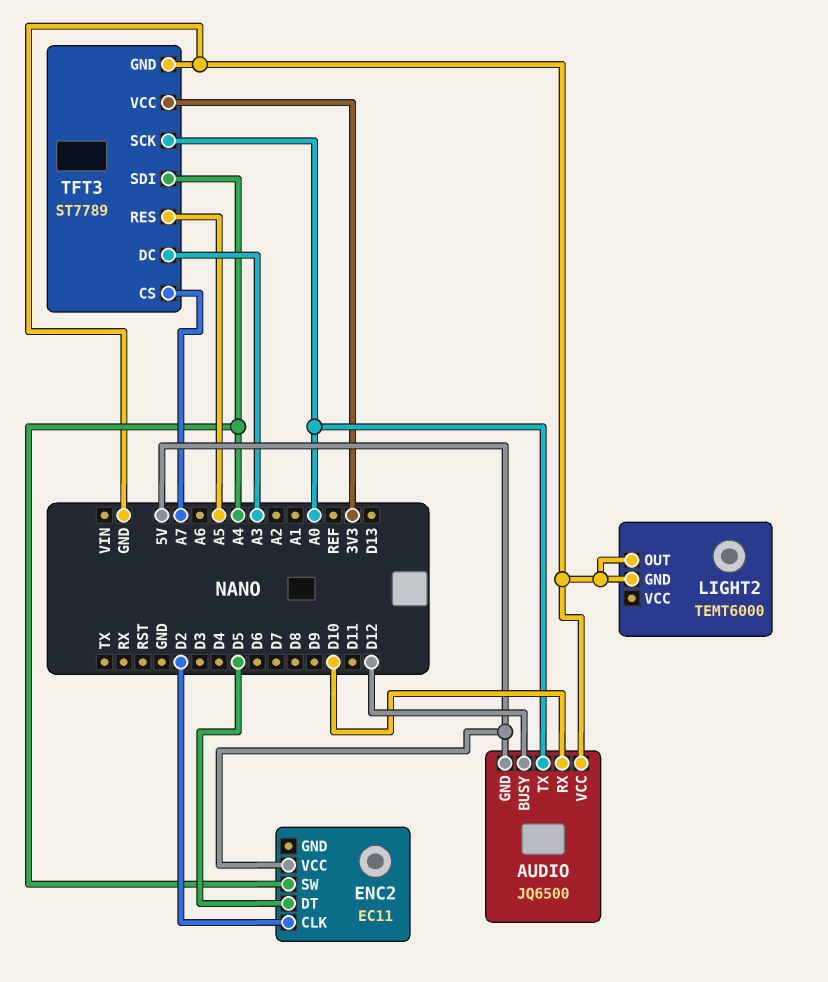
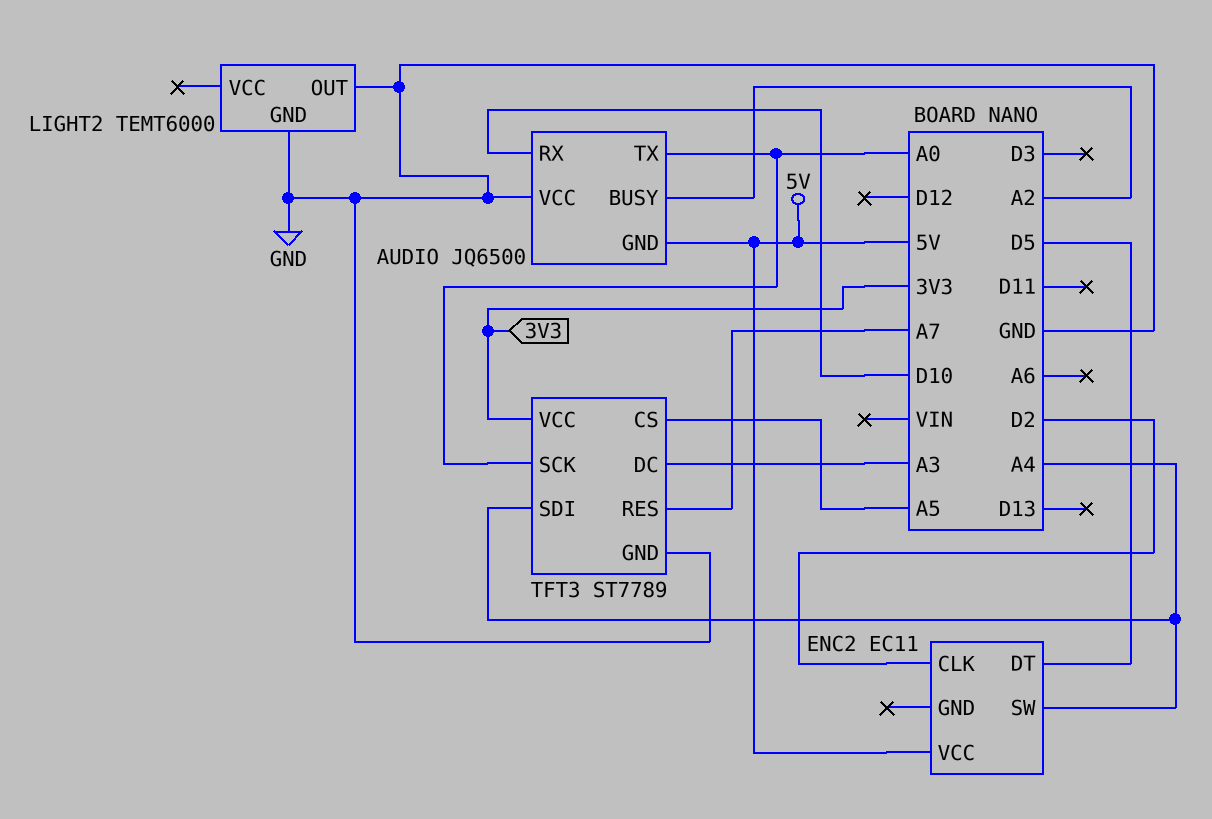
AUDIO pin BUSY: D12 -> A2
TFT3 pin CS: A7 -> A5
TFT3 pin RES: A5 -> A7

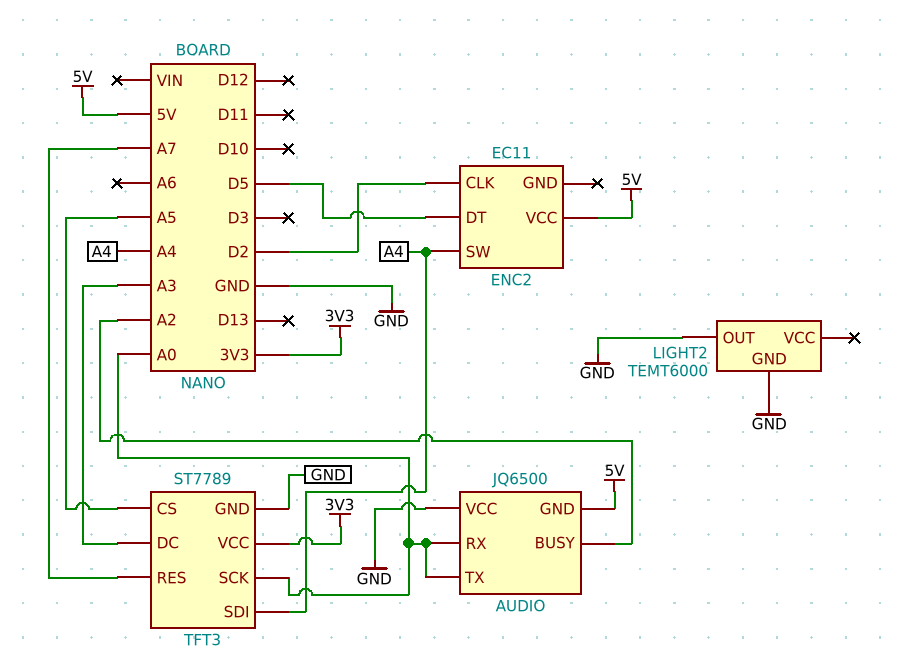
AUDIO pin RX: D10 -> A0

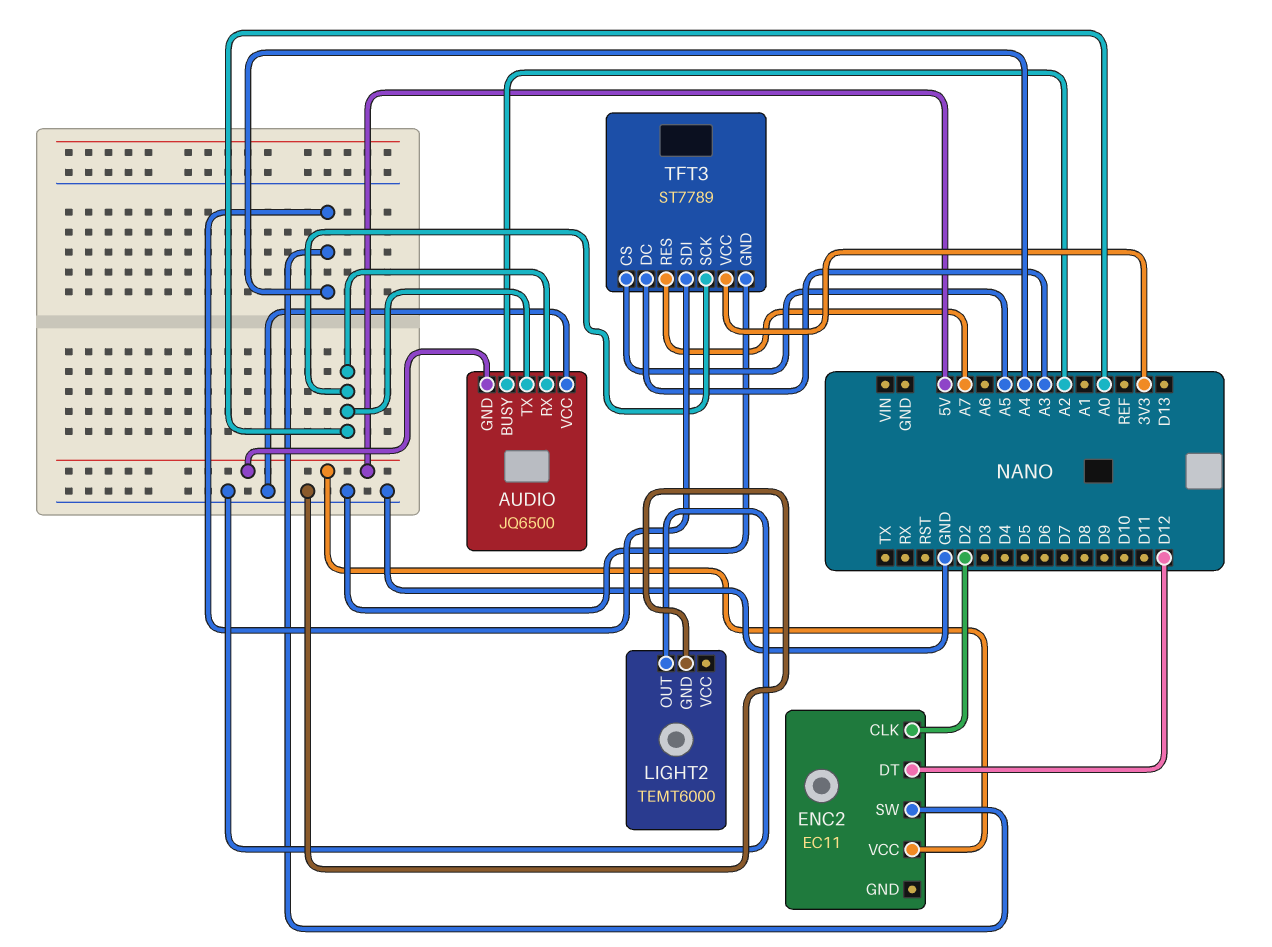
ENC2 pin DT: D5 -> D12

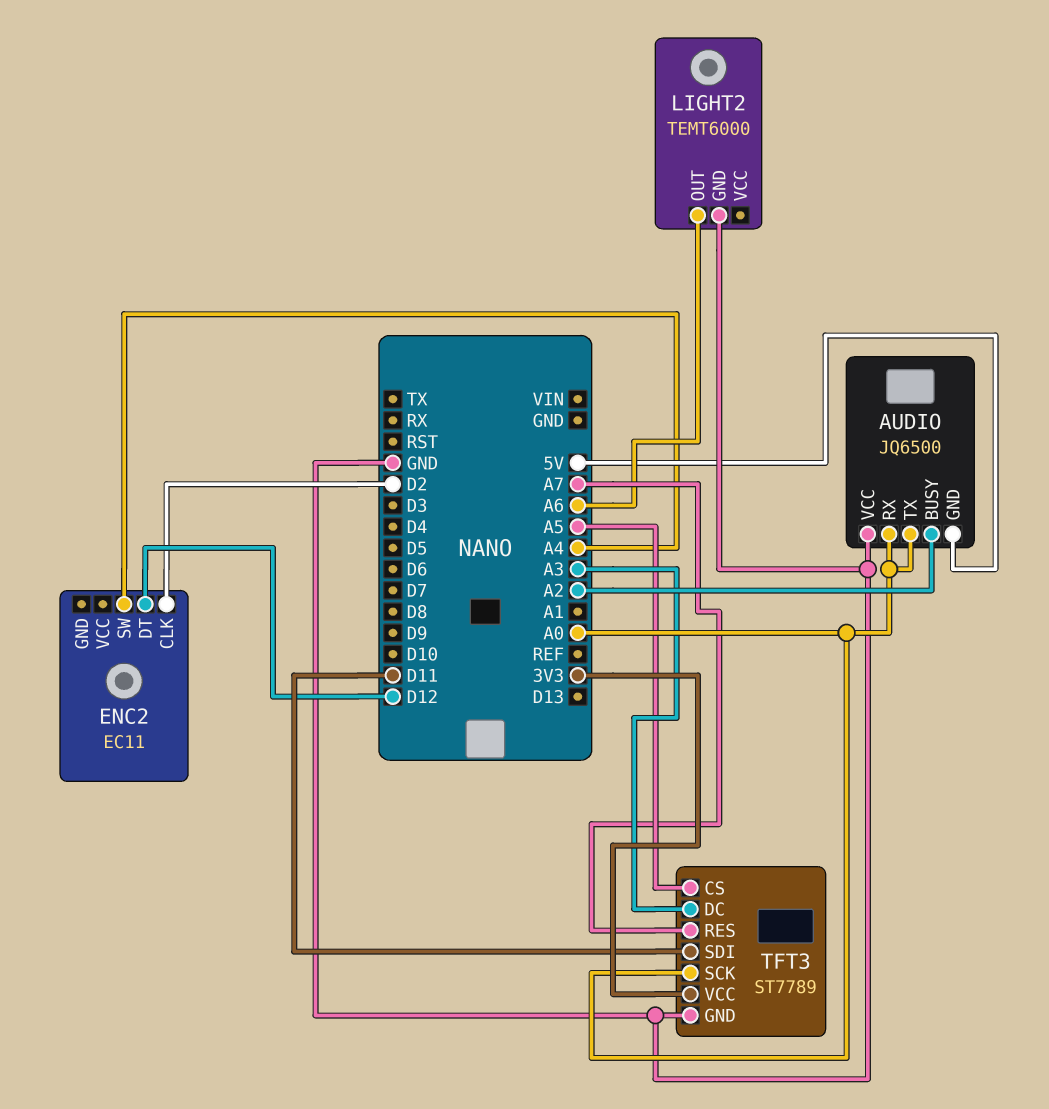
ENC2 pin VCC: 5V -> none
LIGHT2 pin OUT: GND -> A6
TFT3 pin SDI: A4 -> D11

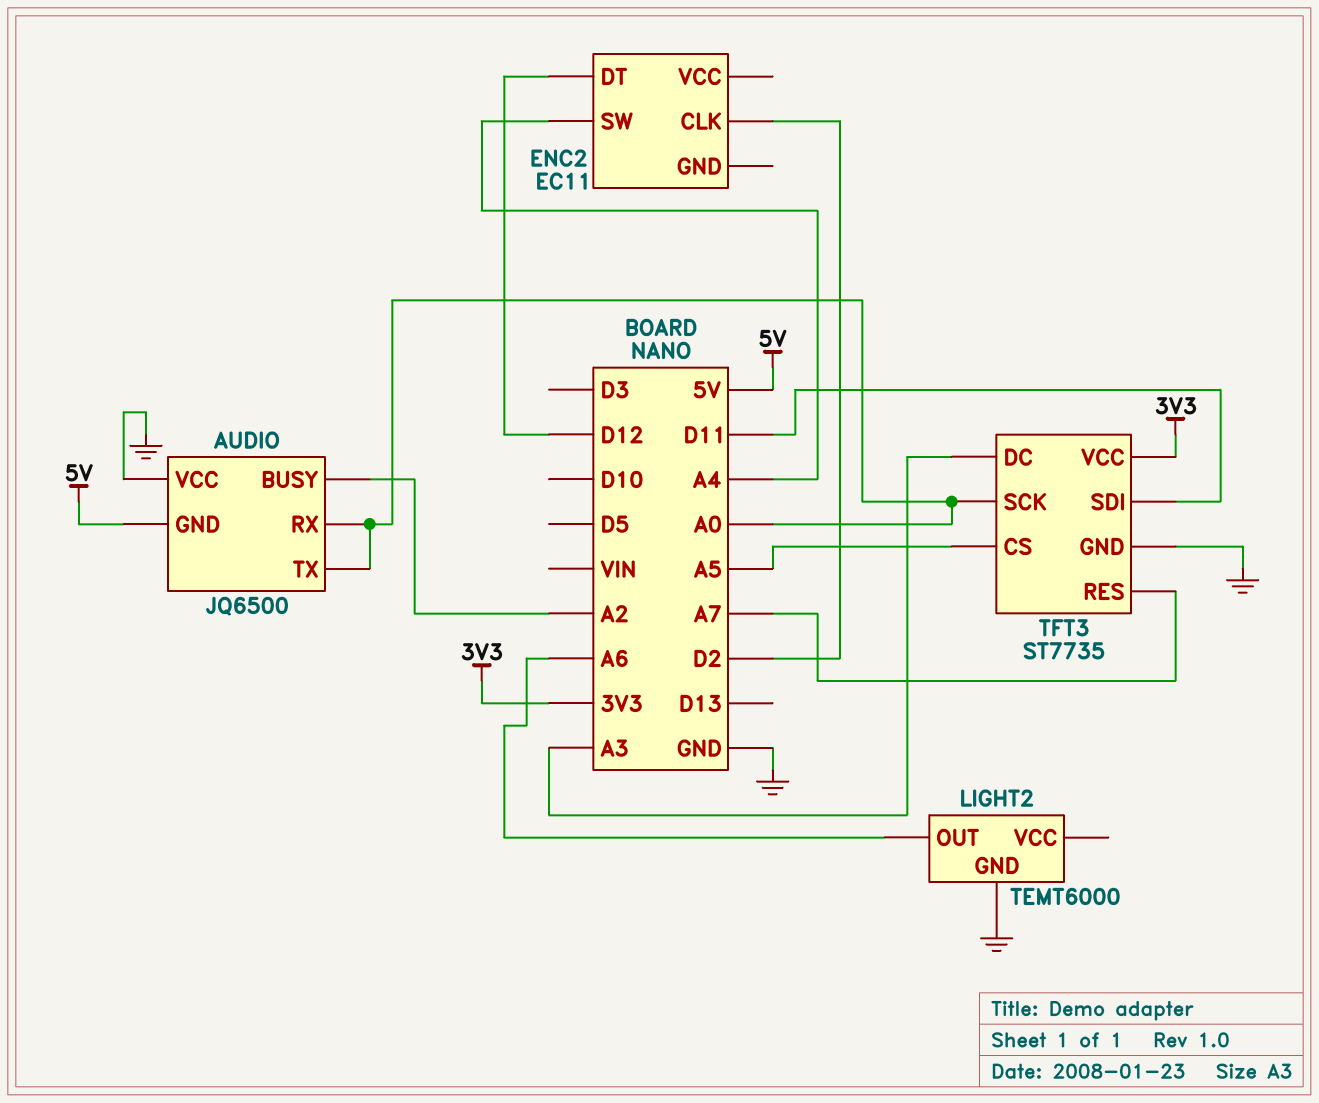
TFT3: ST7789 -> ST7735

